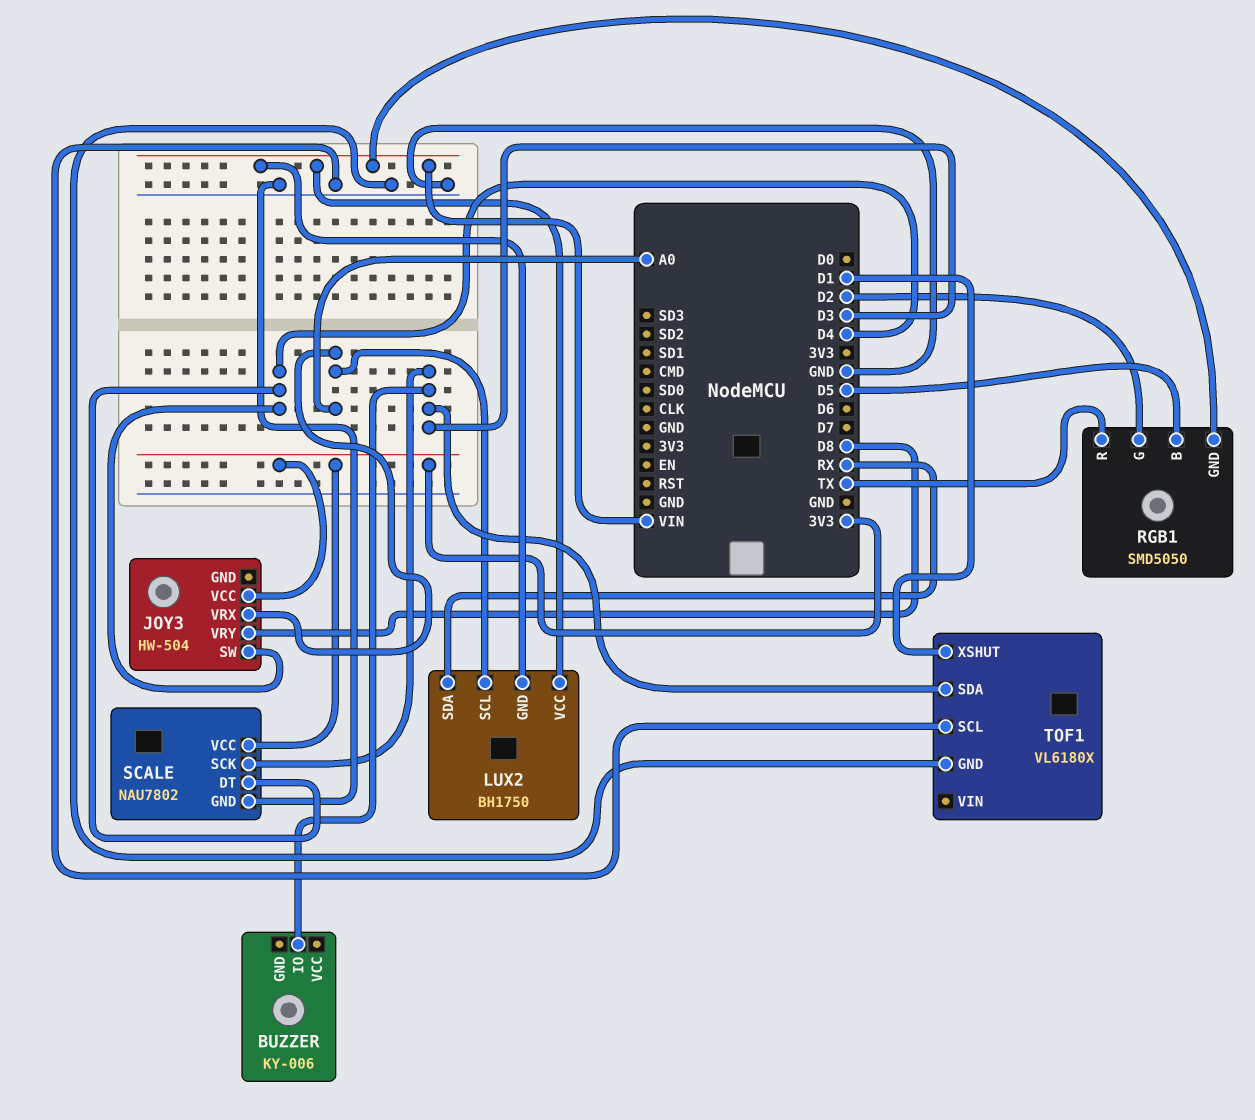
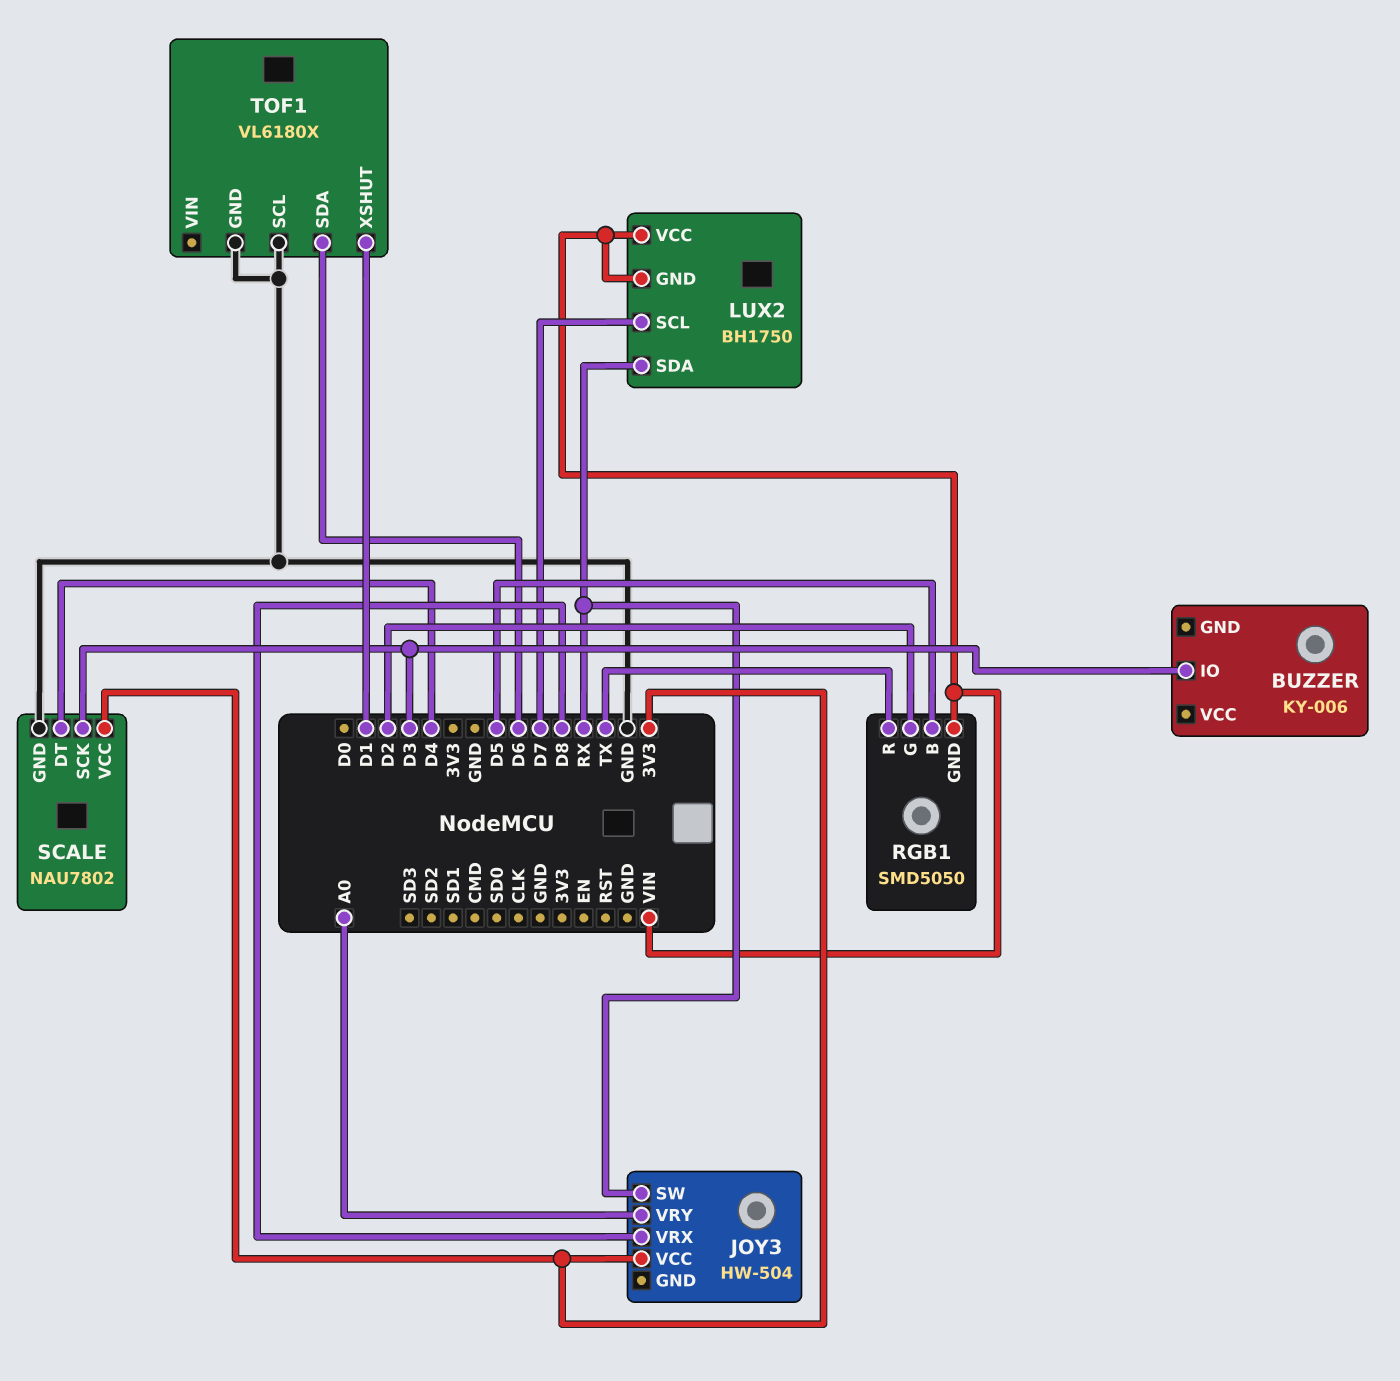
JOY3 pin SW: D4 -> RX
JOY3 pin VRX: A0 -> D8
JOY3 pin VRY: D8 -> A0
LUX2 pin SCL: A0 -> D7
TOF1 pin SDA: D3 -> D6

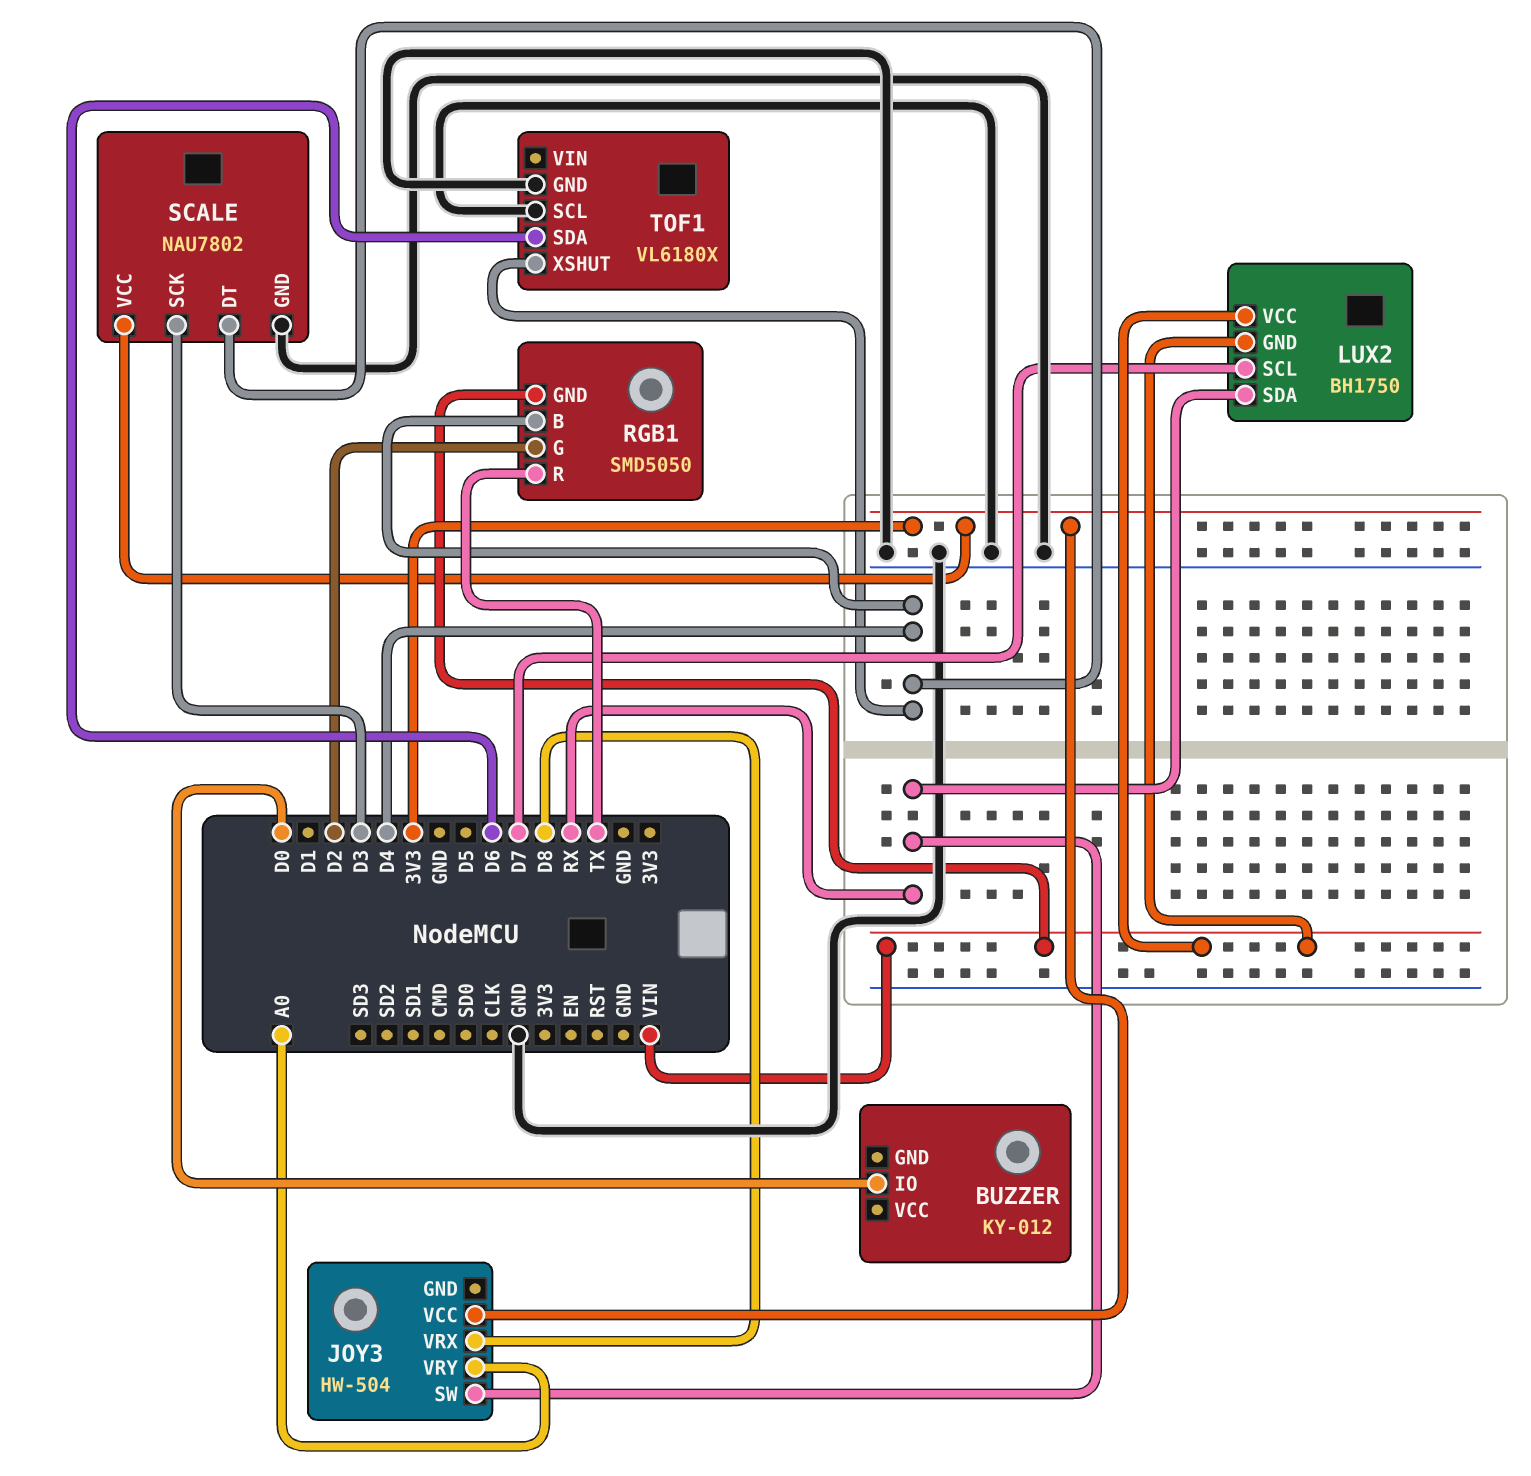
BUZZER: KY-006 -> KY-012
BUZZER pin IO: D3 -> D0
RGB1 pin B: D5 -> D4
TOF1 pin XSHUT: D1 -> D4

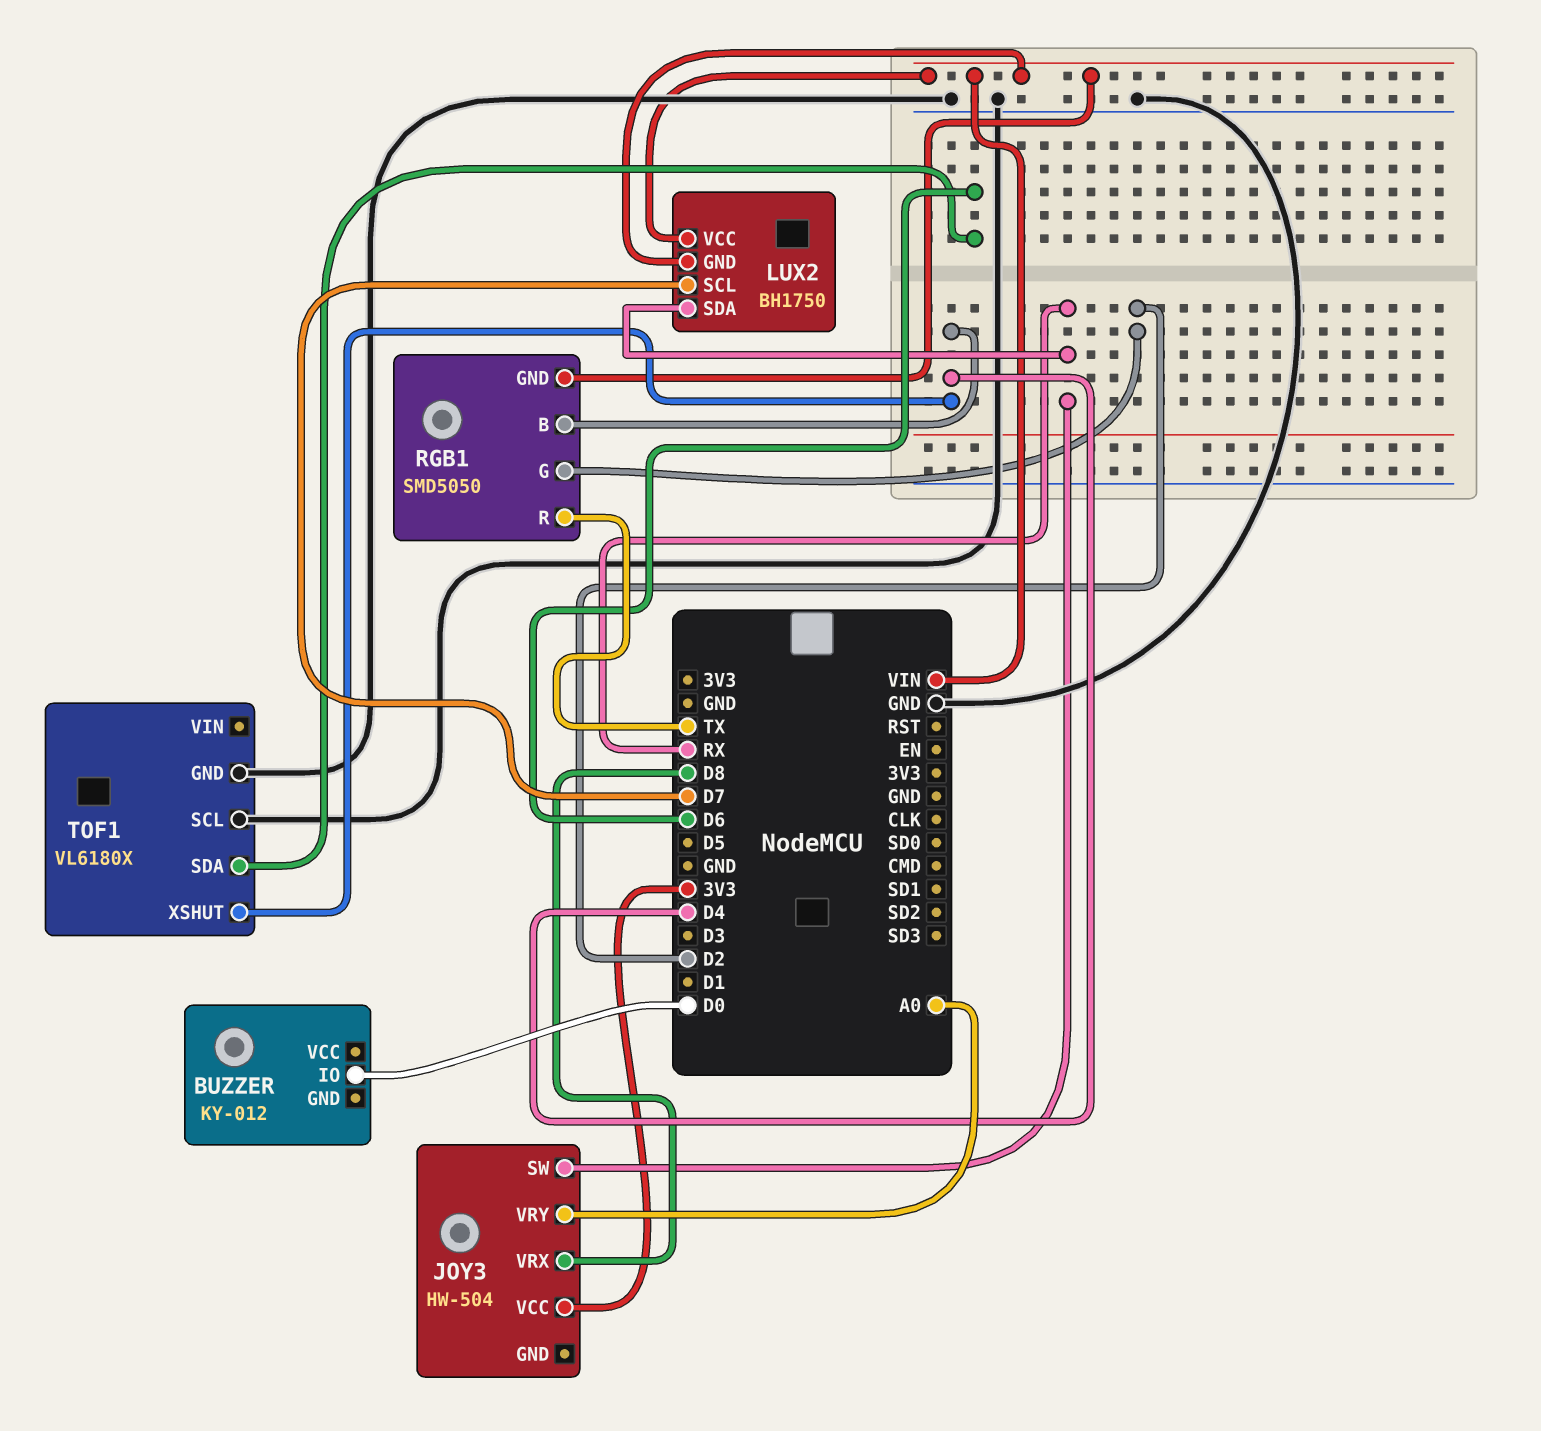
SCALE: NAU7802 -> none
SCALE pin DT: D4 -> none
SCALE pin GND: GND -> none
SCALE pin SCK: D3 -> none
SCALE pin VCC: 3V3 -> none

